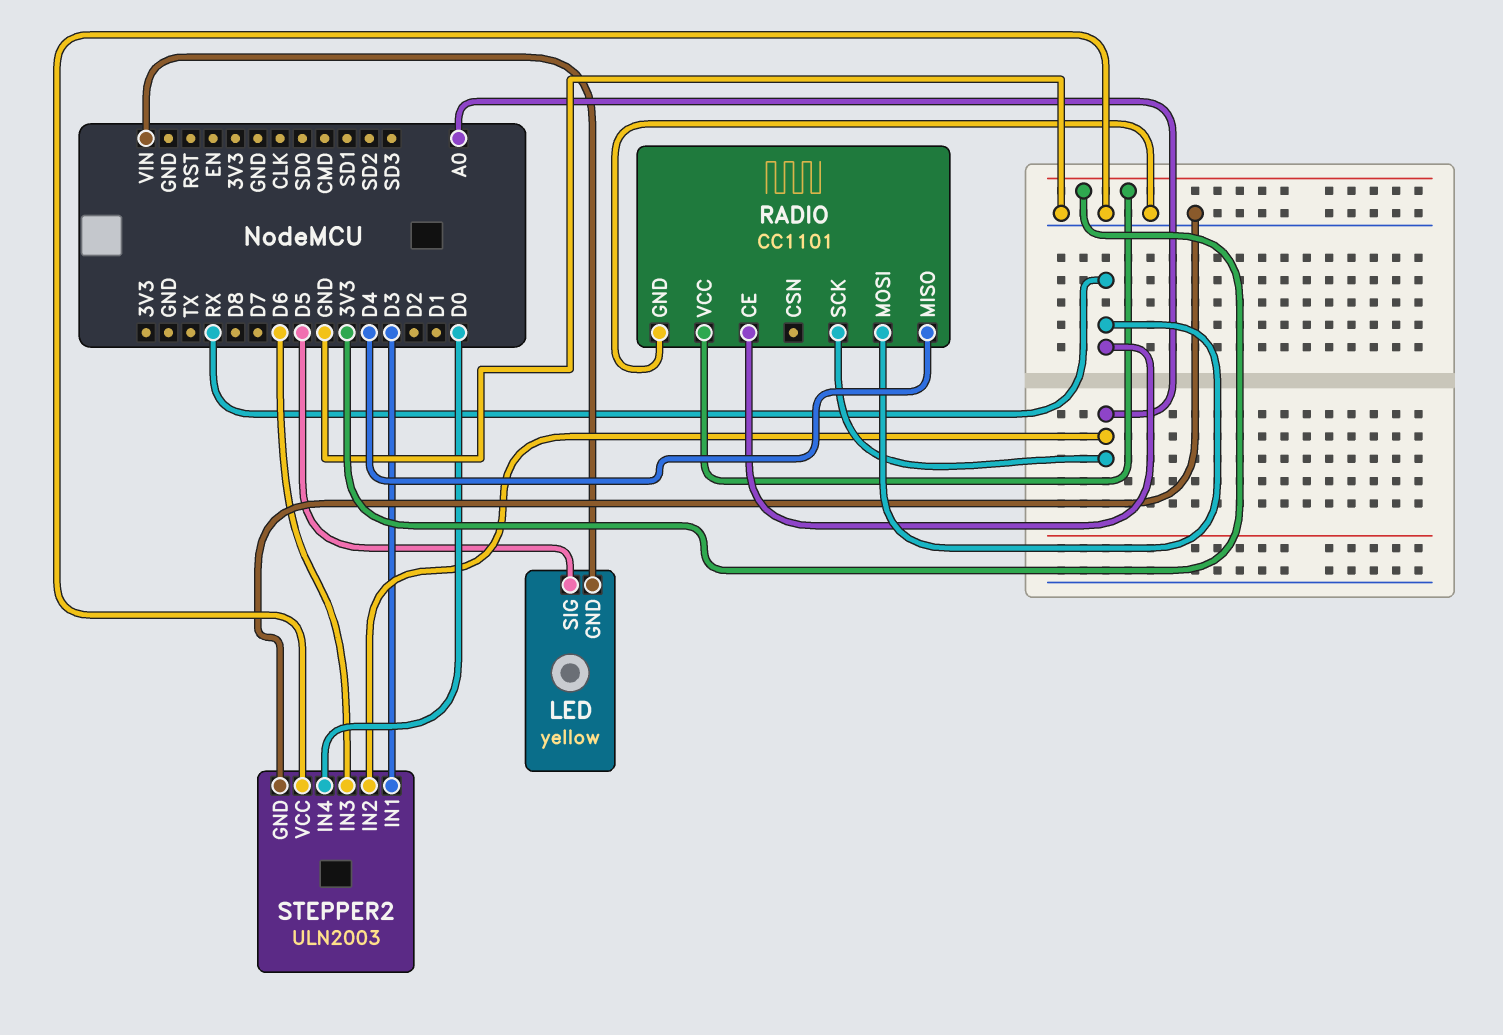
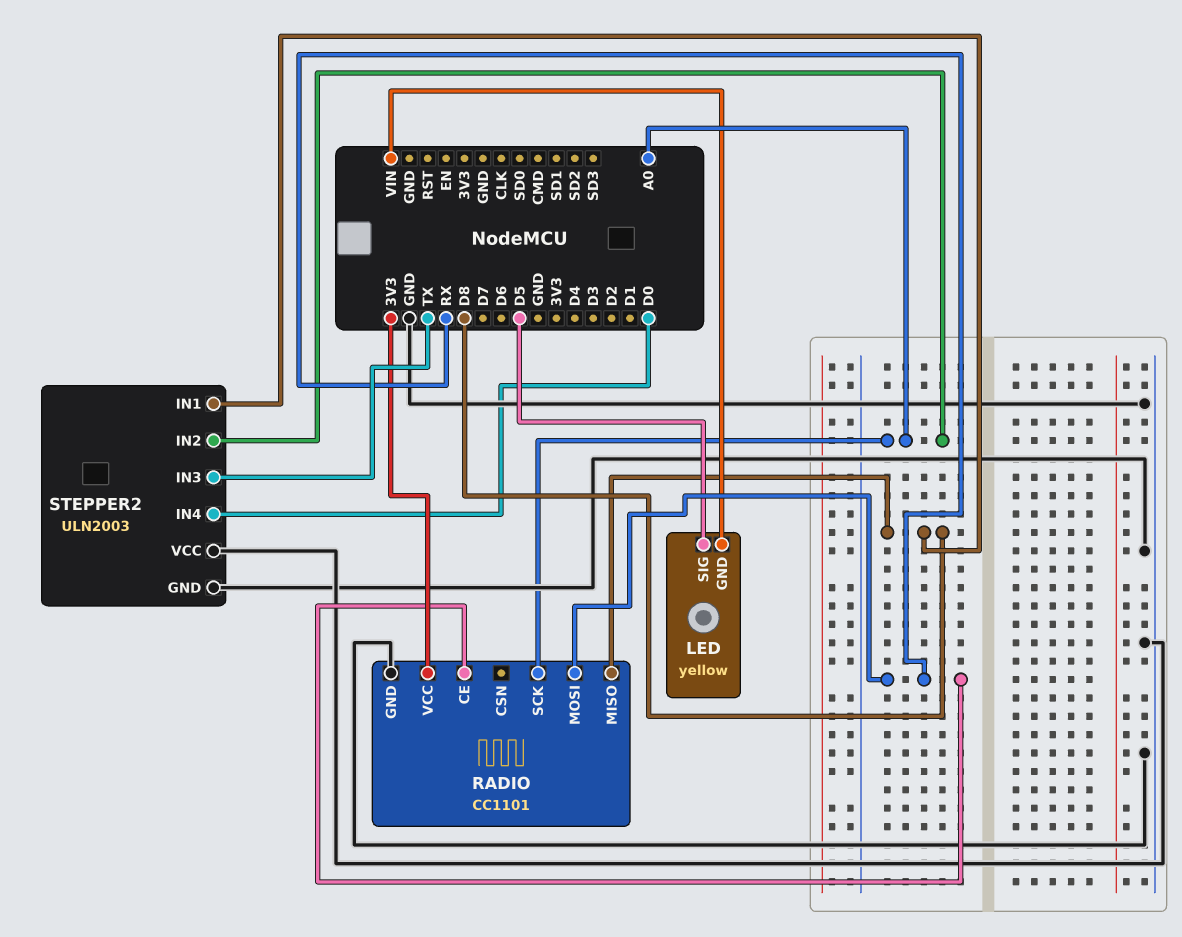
RADIO pin MISO: D4 -> D8
STEPPER2 pin IN1: D3 -> D8
STEPPER2 pin IN3: D6 -> TX

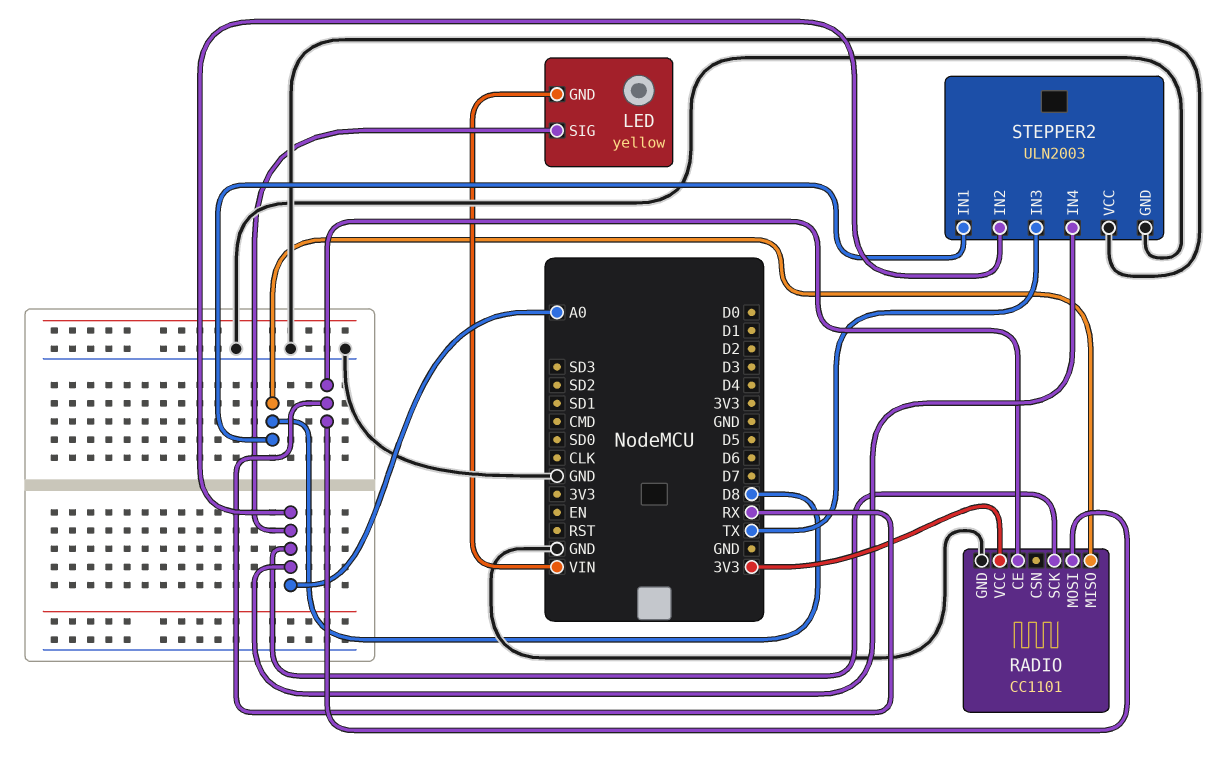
LED pin SIG: D5 -> A0
STEPPER2 pin IN4: D0 -> A0

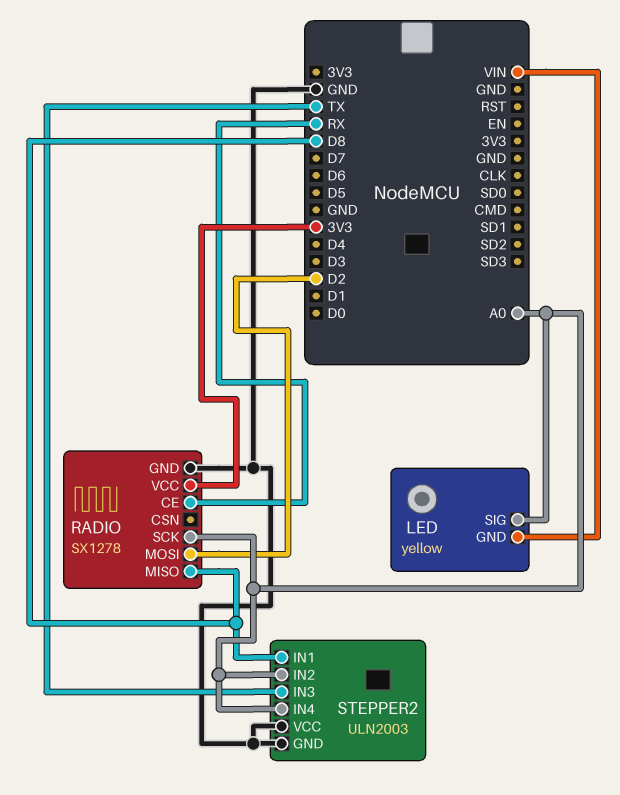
RADIO: CC1101 -> SX1278
RADIO pin MOSI: RX -> D2

